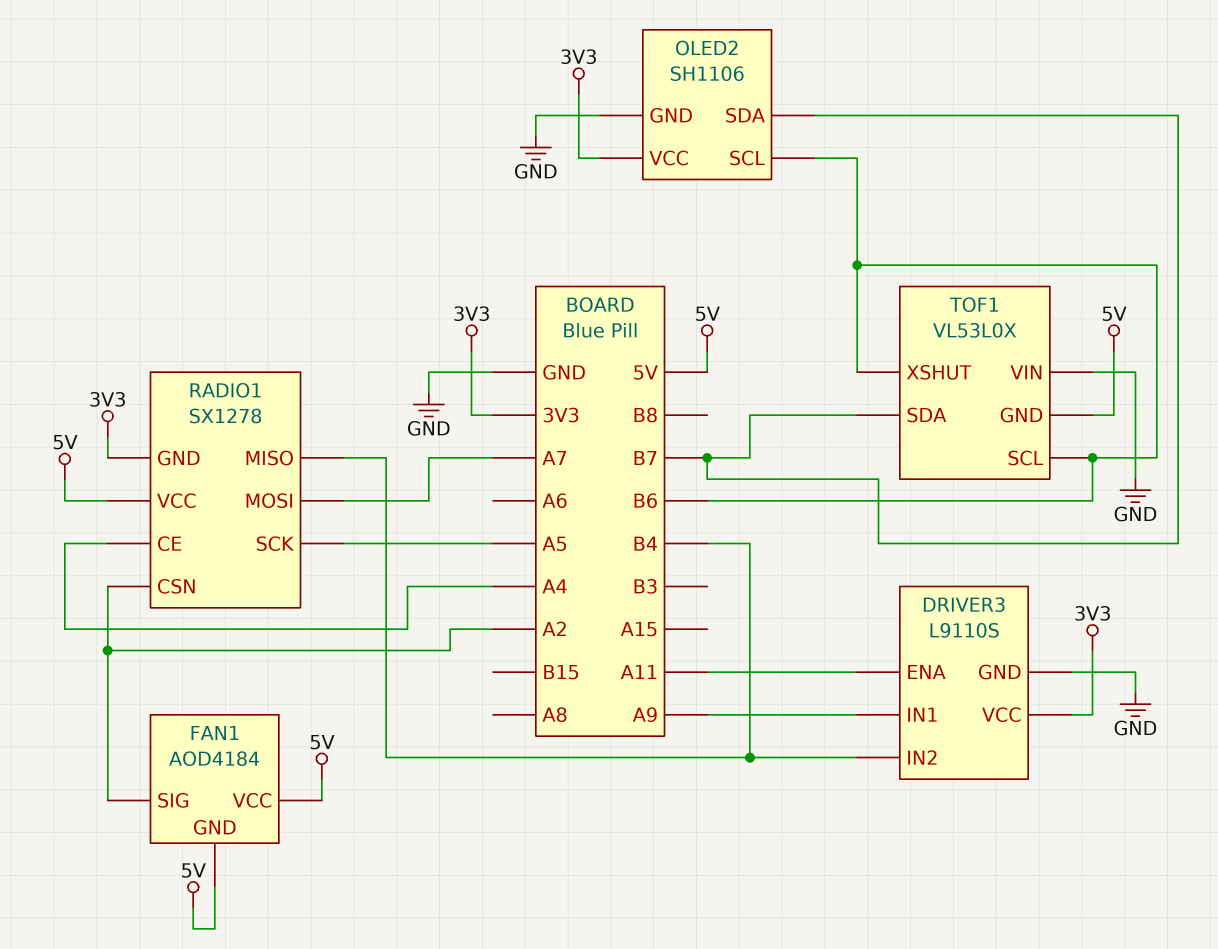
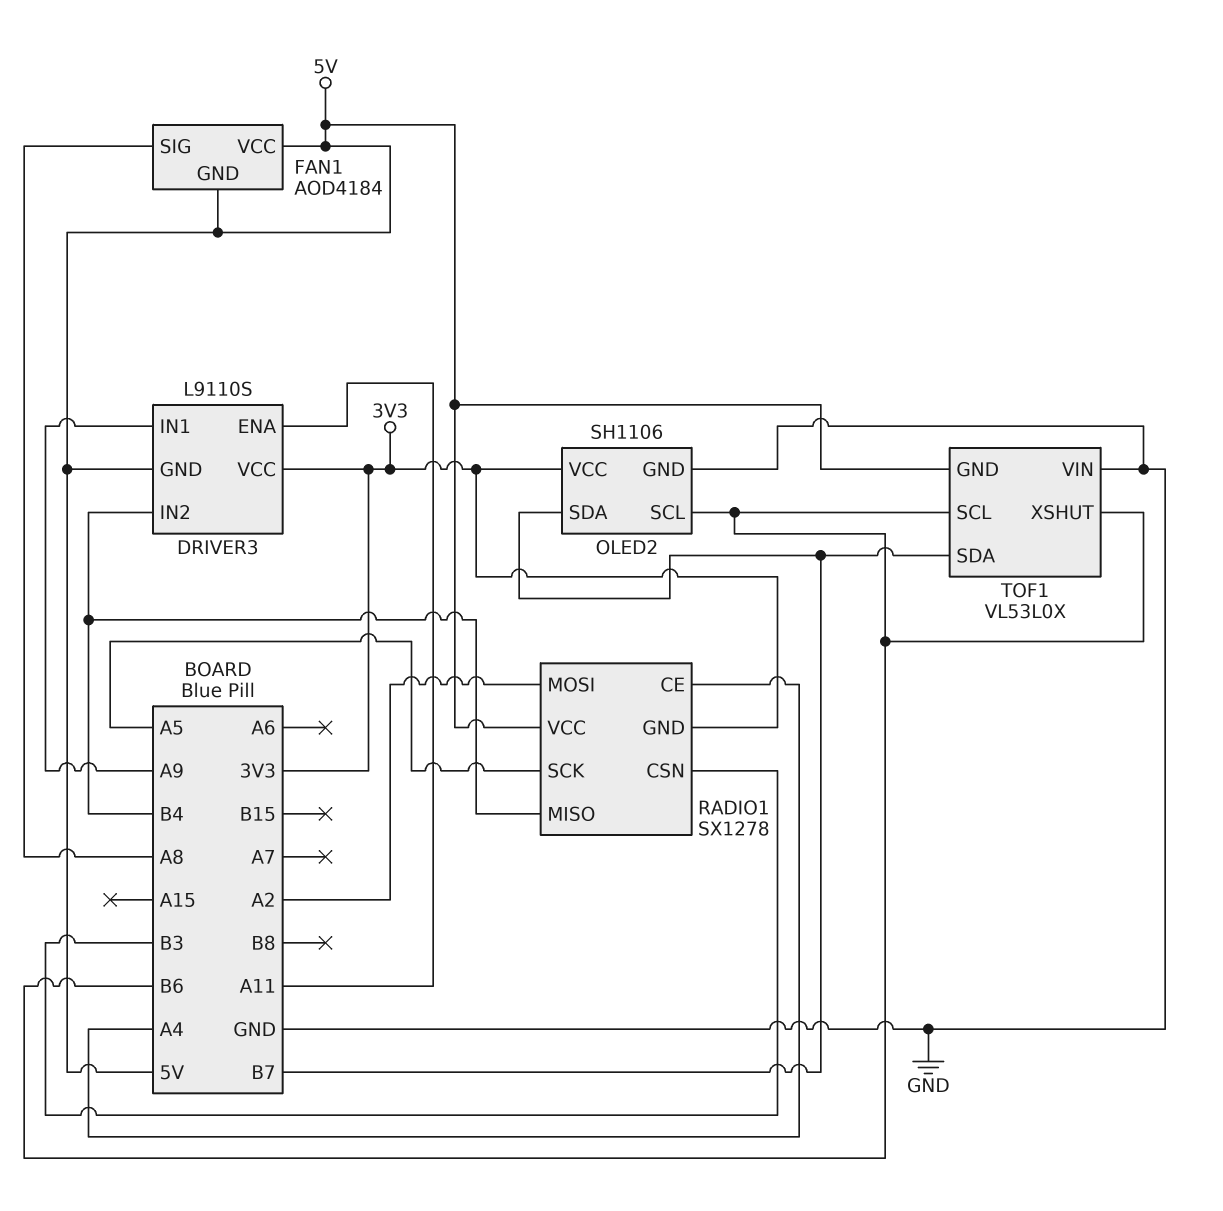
DRIVER3 pin GND: GND -> 5V
FAN1 pin SIG: A2 -> A8
RADIO1 pin CSN: A2 -> B3
RADIO1 pin MOSI: A7 -> A2

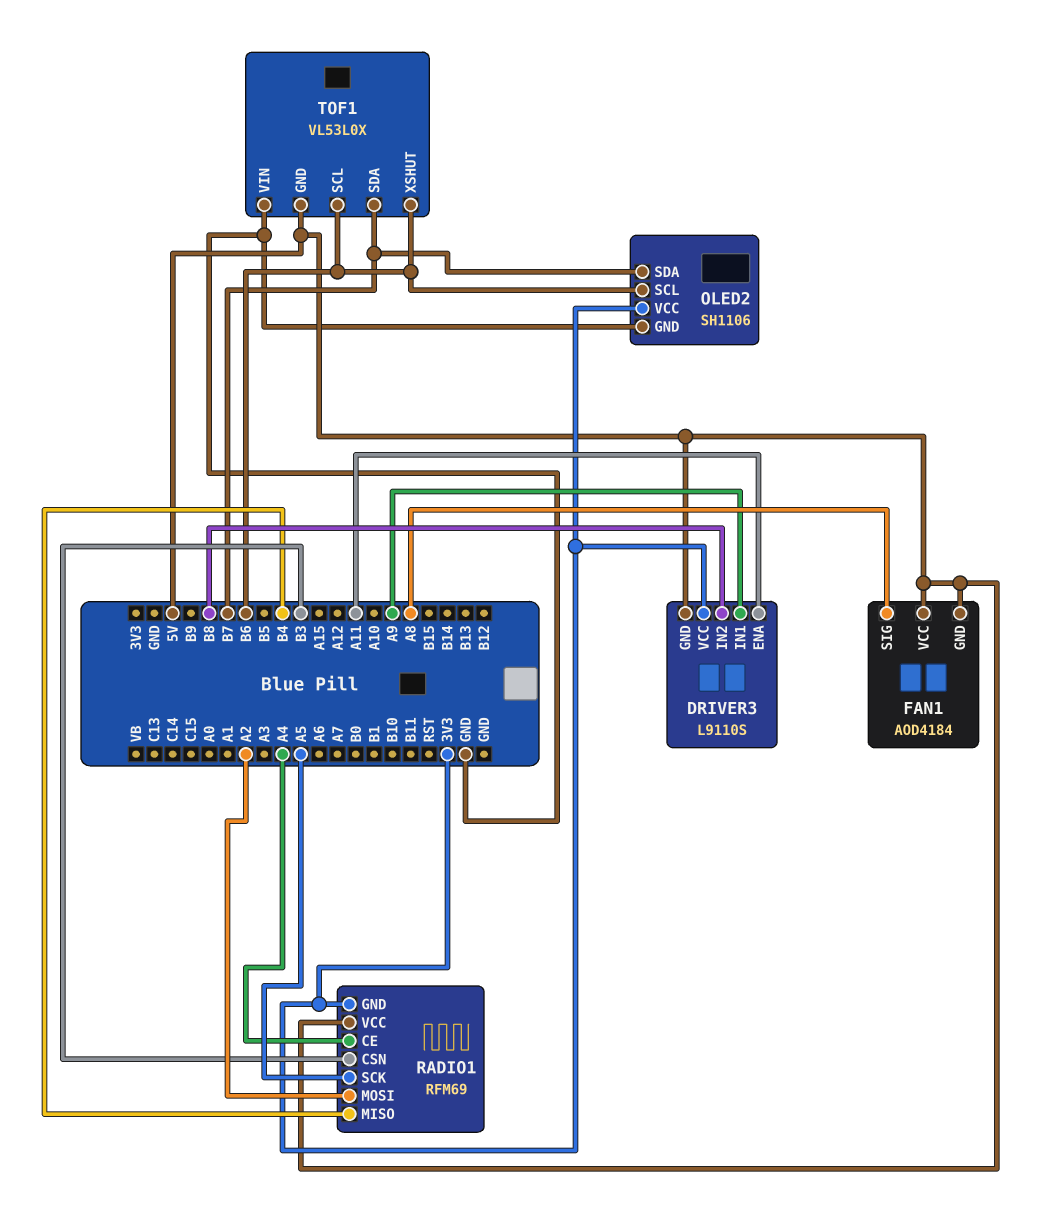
DRIVER3 pin IN2: B4 -> B8
RADIO1: SX1278 -> RFM69

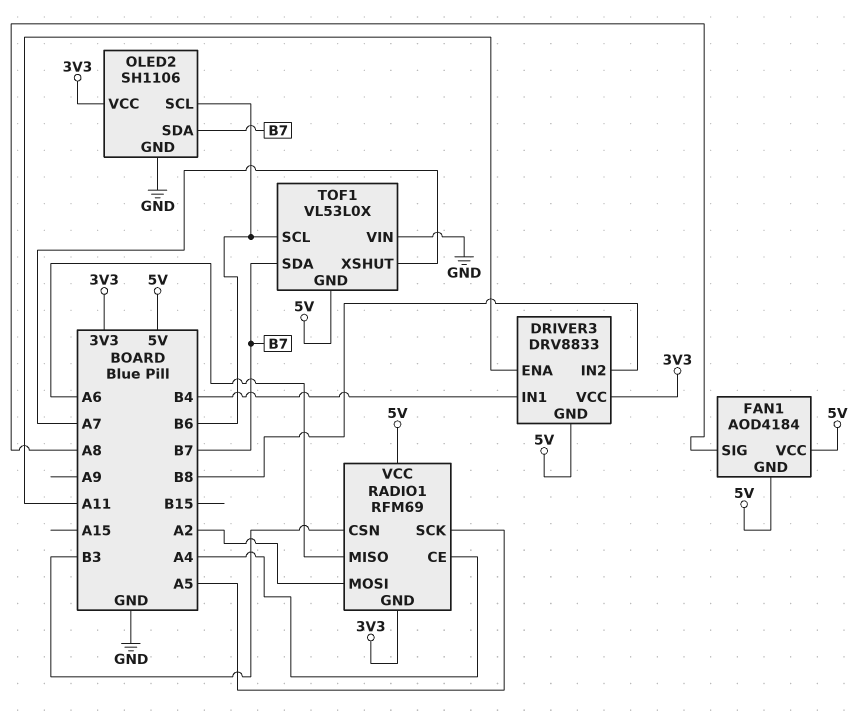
DRIVER3: L9110S -> DRV8833
DRIVER3 pin IN1: A9 -> B4
RADIO1 pin MISO: B4 -> A6
TOF1 pin XSHUT: B6 -> A7

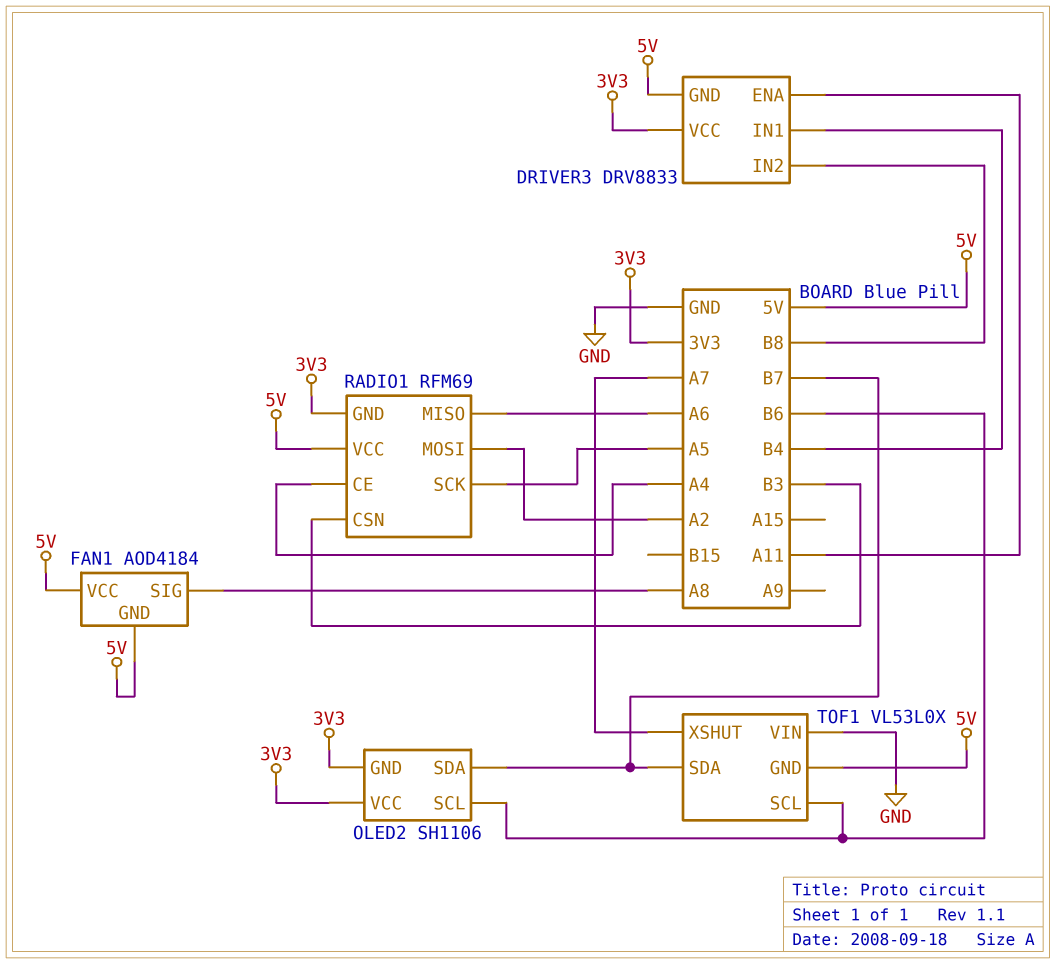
OLED2 pin GND: GND -> 3V3

